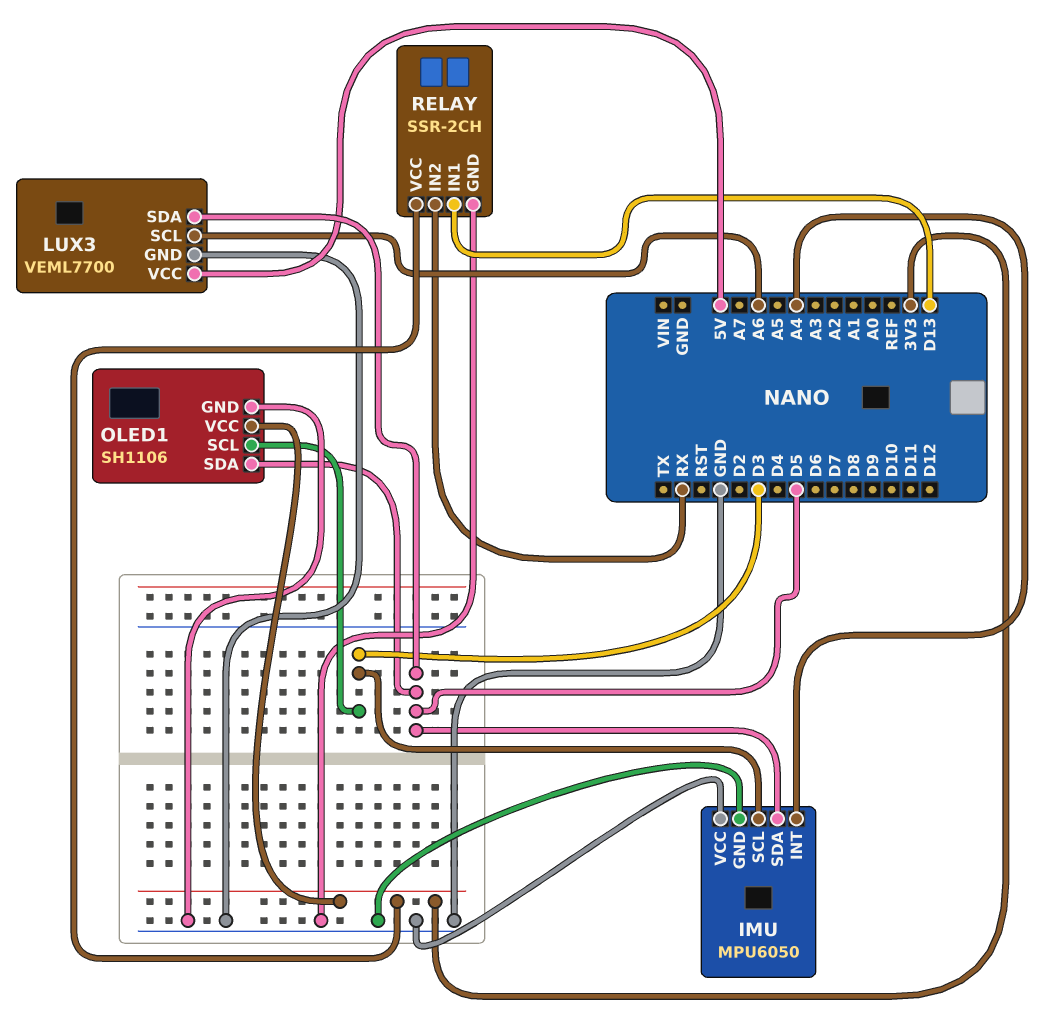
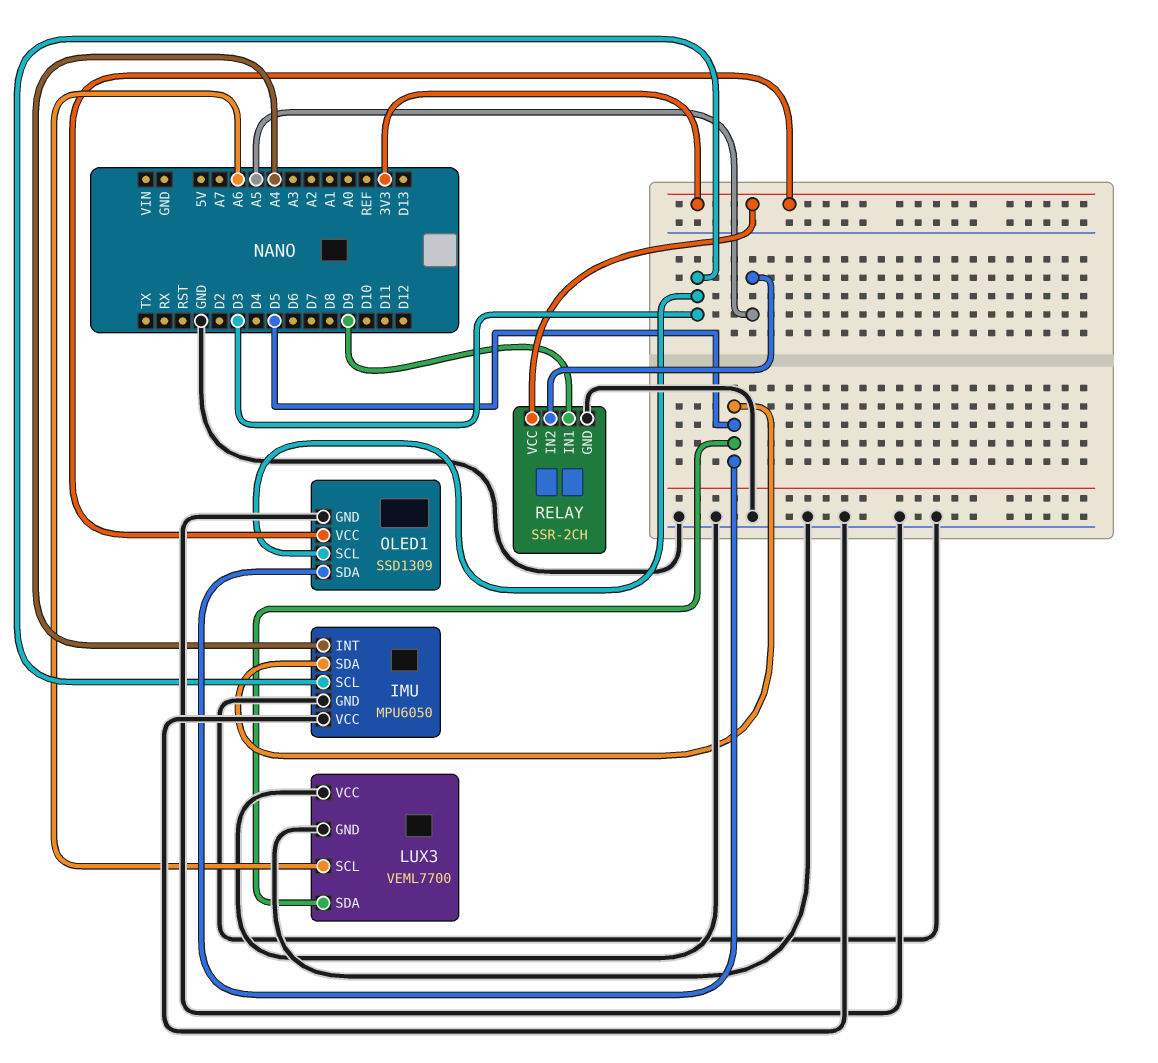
LUX3 pin VCC: 5V -> GND
OLED1: SH1106 -> SSD1309
RELAY pin IN1: D13 -> D9
RELAY pin IN2: RX -> A5

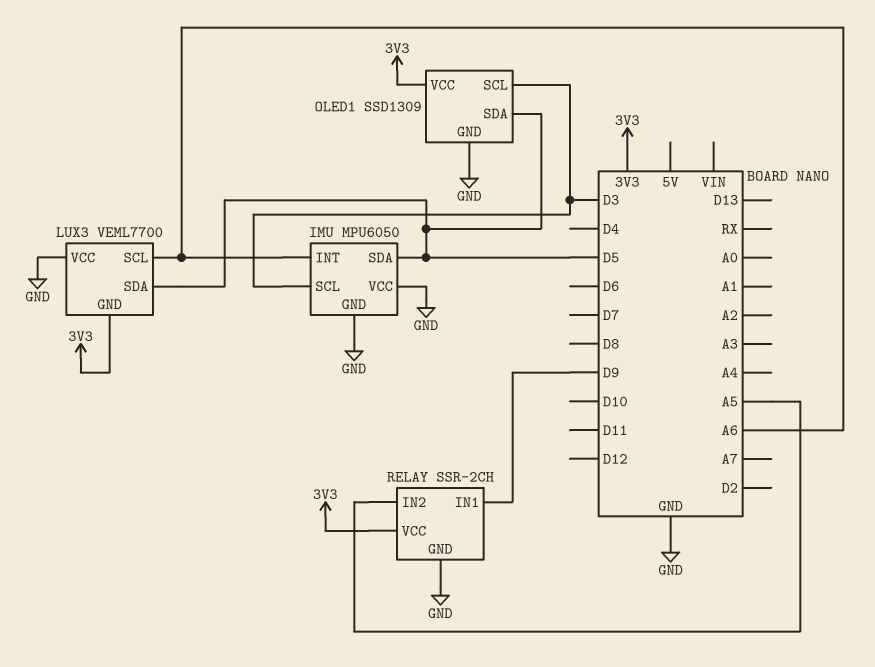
IMU pin INT: A4 -> A6
LUX3 pin GND: GND -> 3V3

